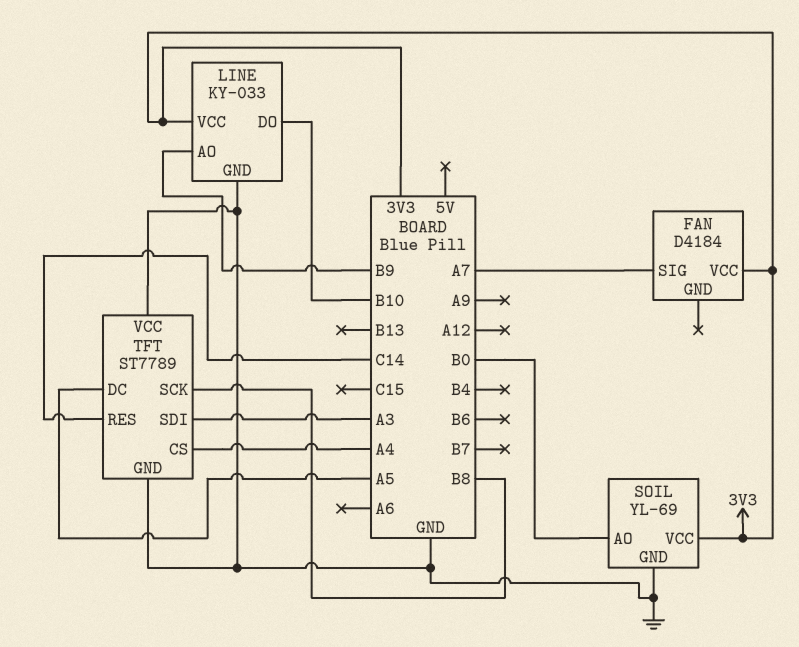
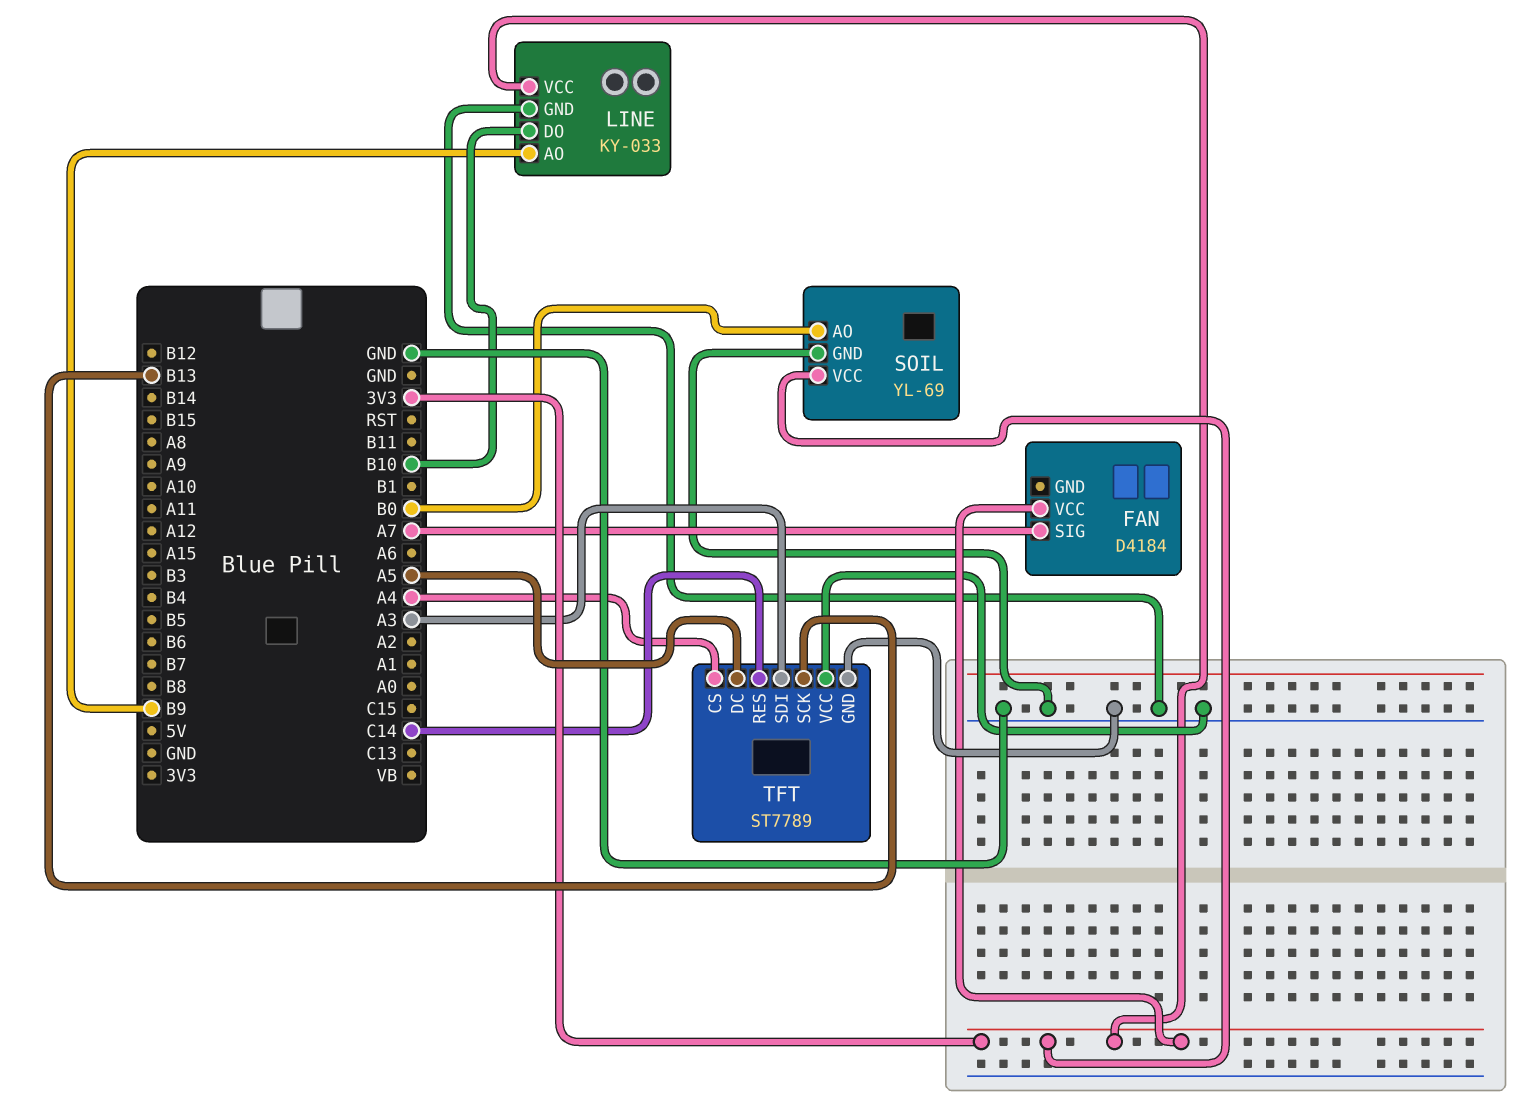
TFT pin SCK: B8 -> B13

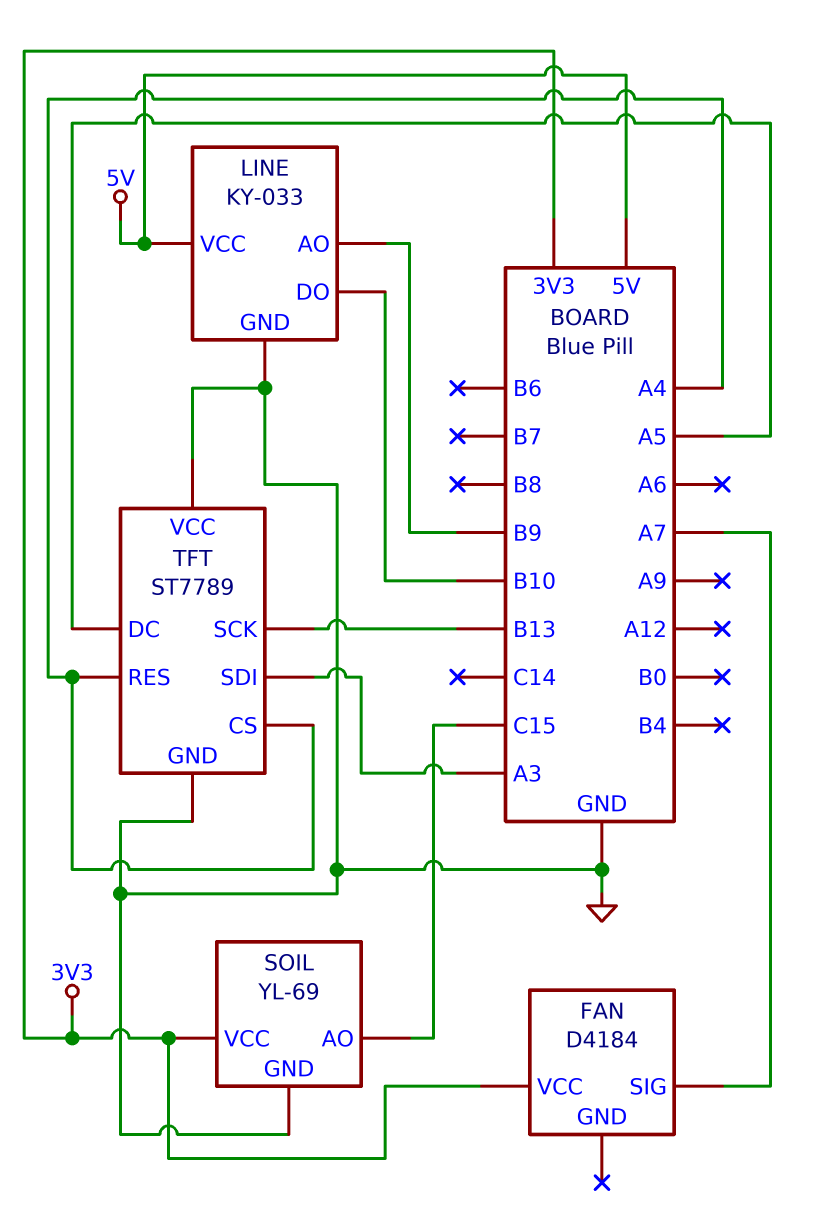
LINE pin VCC: 3V3 -> 5V
SOIL pin AO: B0 -> C15
TFT pin RES: C14 -> A4

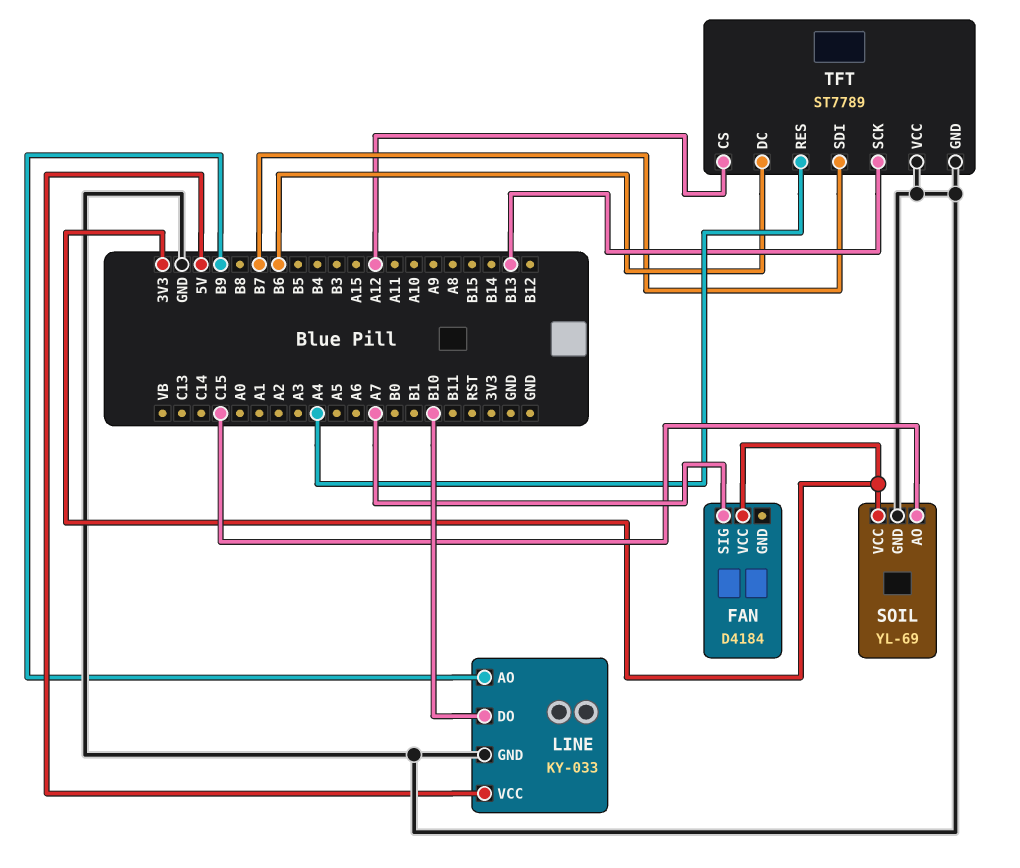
TFT pin CS: A4 -> A12
TFT pin DC: A5 -> B6
TFT pin SDI: A3 -> B7

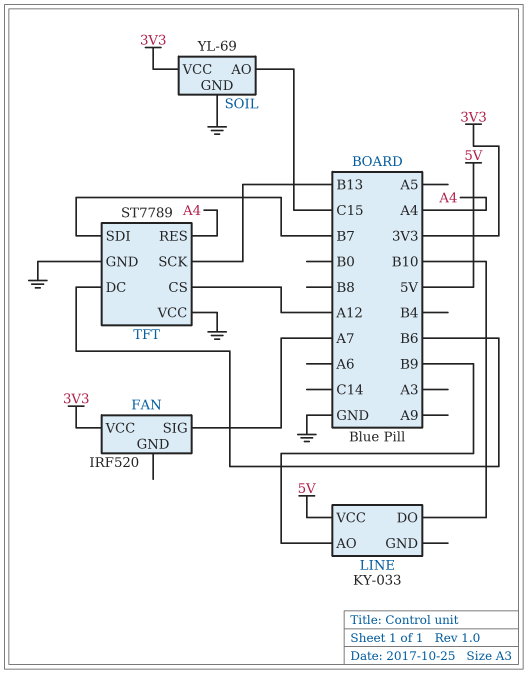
FAN: D4184 -> IRF520
LINE pin GND: GND -> none

